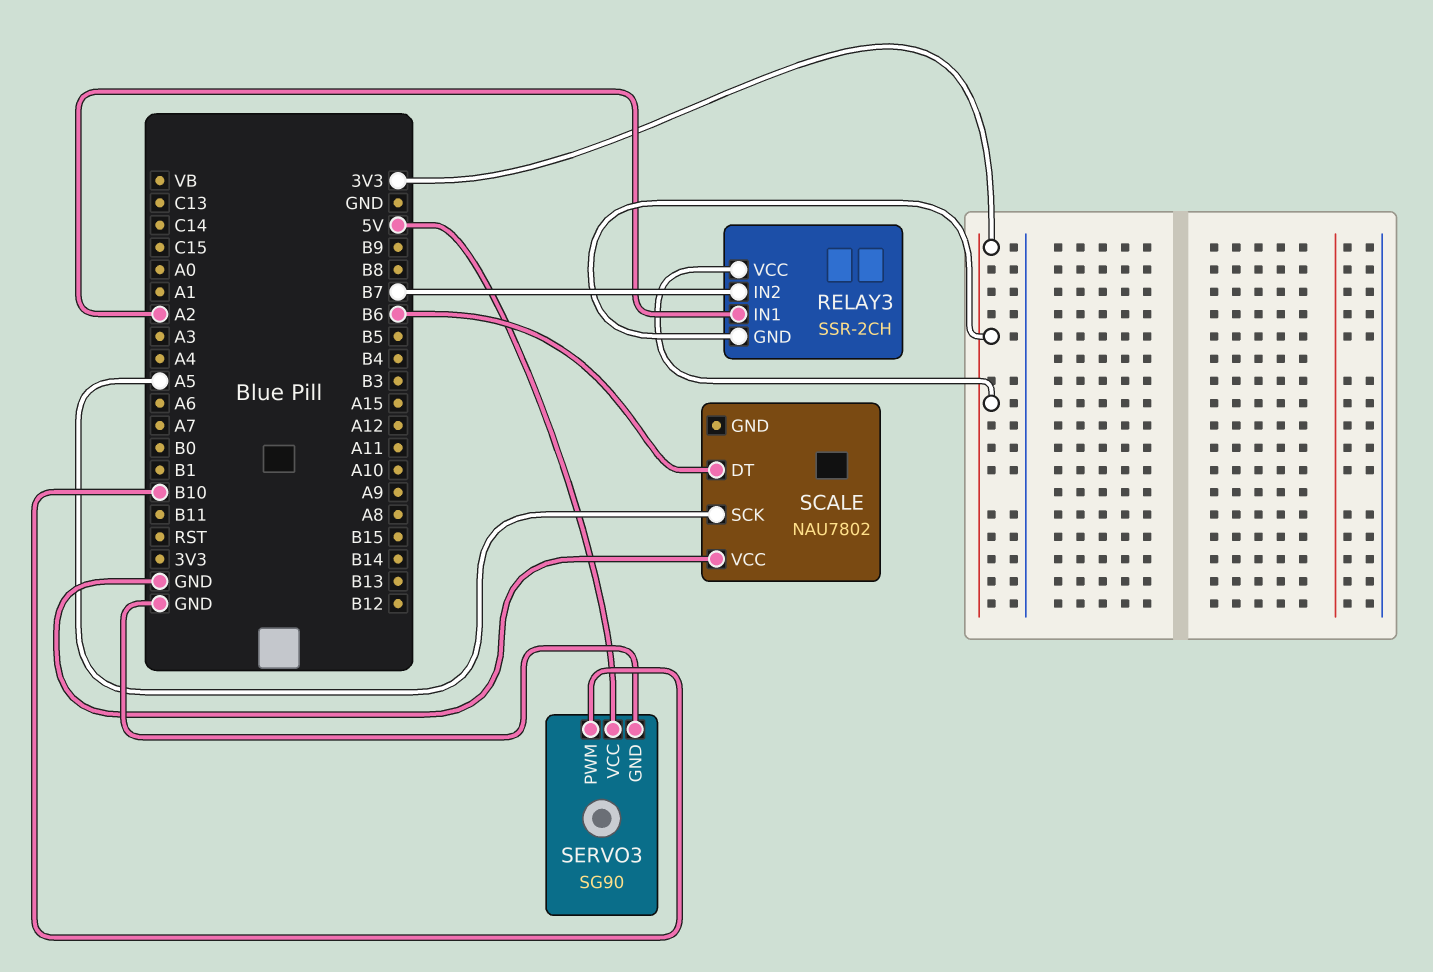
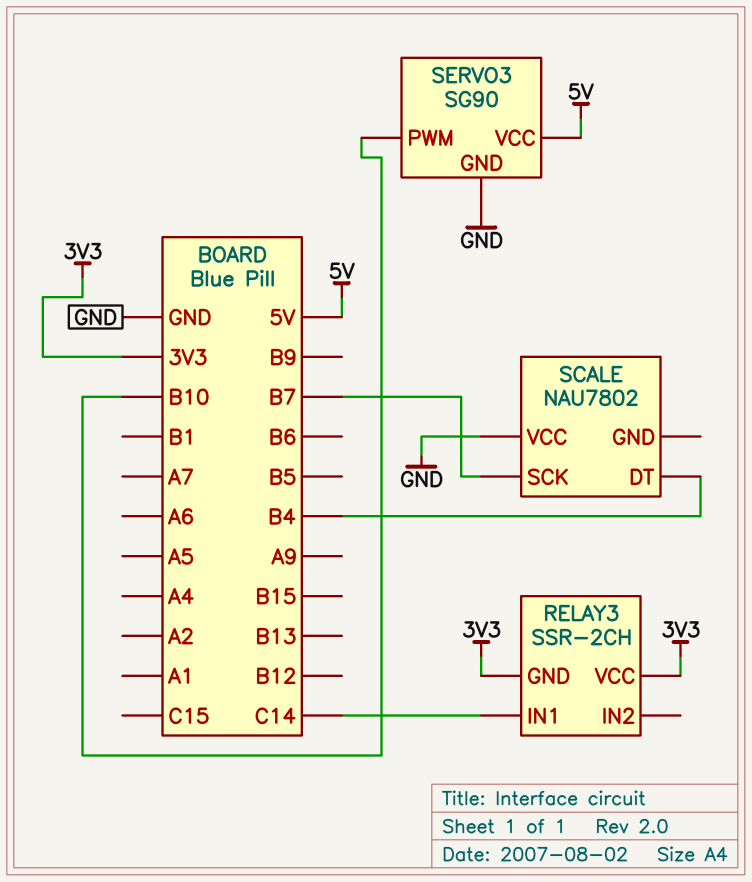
RELAY3 pin IN1: A2 -> C14
RELAY3 pin IN2: B7 -> none
SCALE pin DT: B6 -> B4
SCALE pin SCK: A5 -> B7

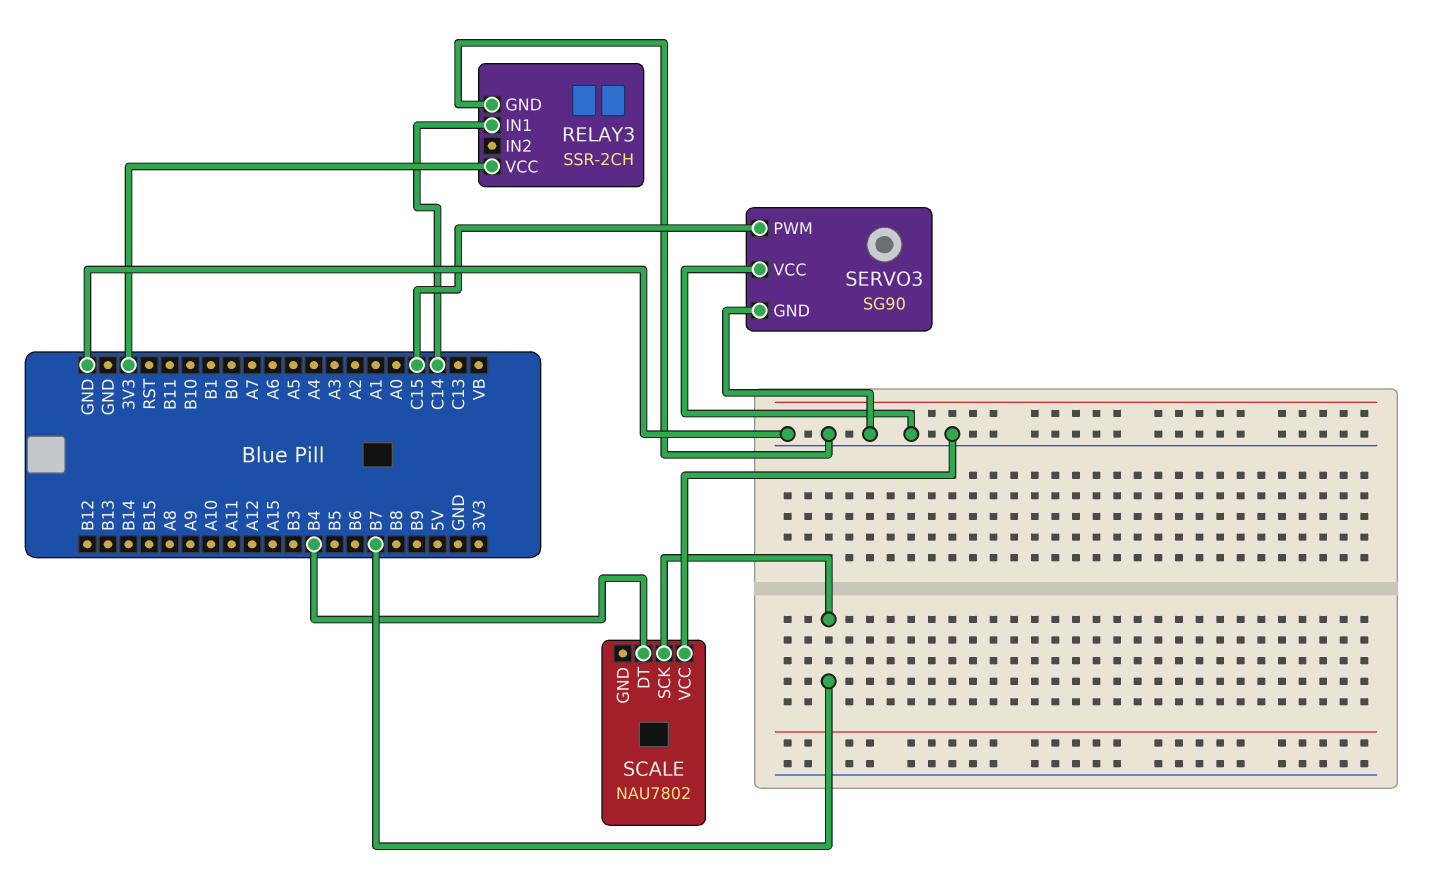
RELAY3 pin GND: 3V3 -> GND
SERVO3 pin PWM: B10 -> C15
SERVO3 pin VCC: 5V -> GND

